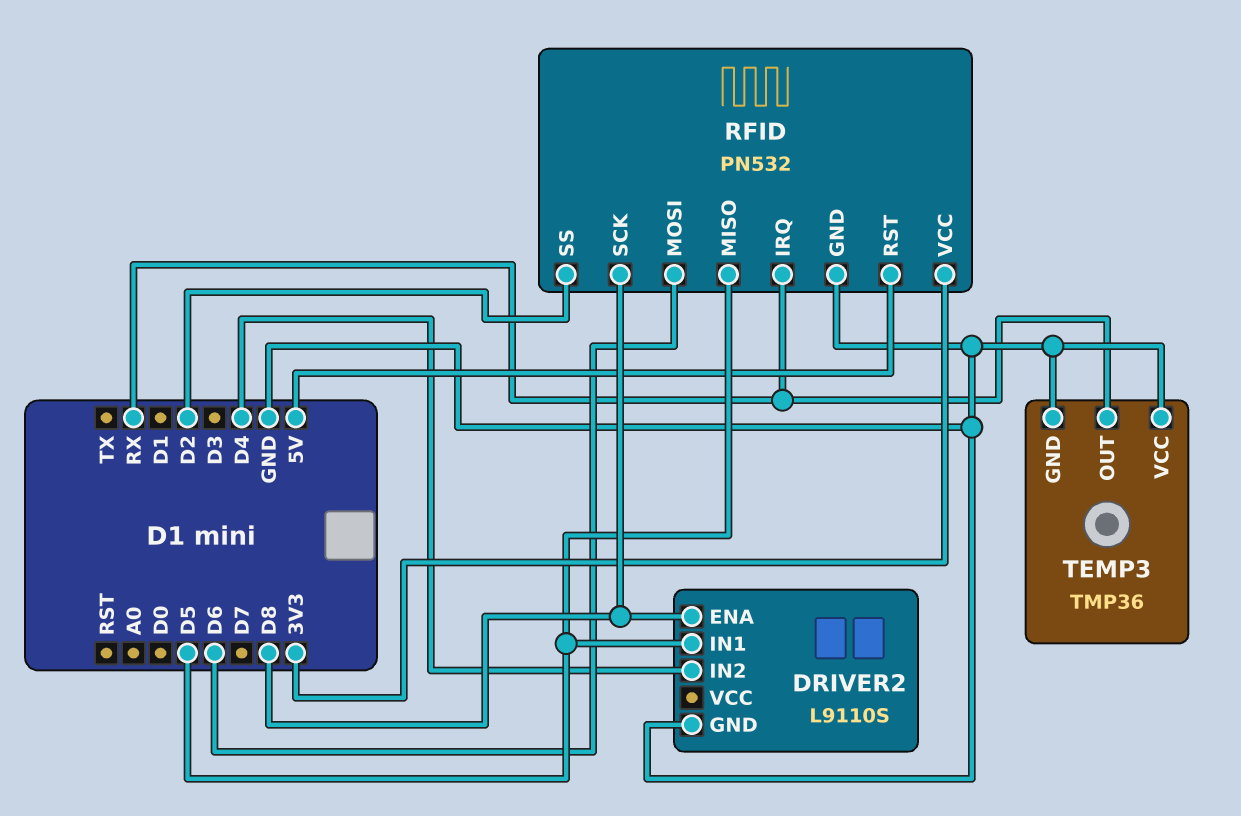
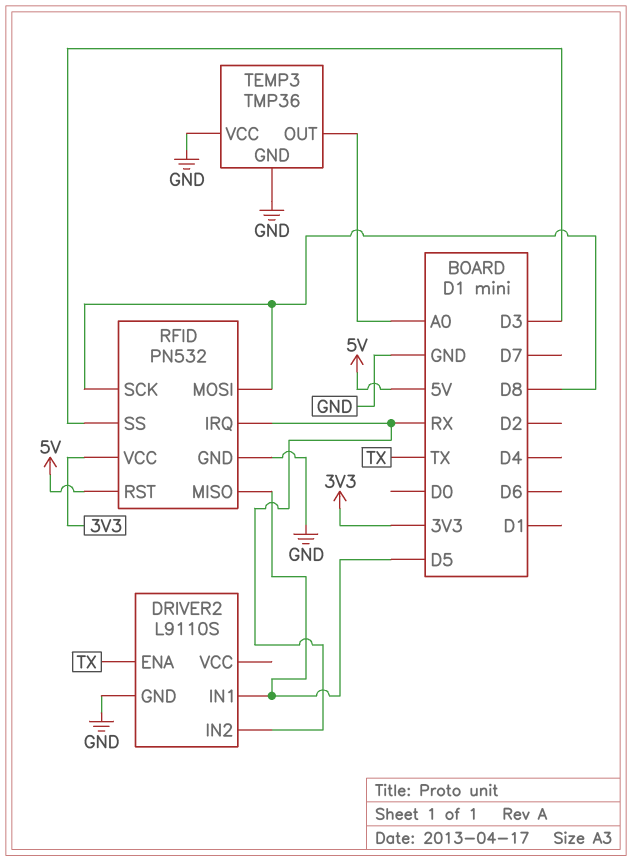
DRIVER2 pin ENA: D8 -> TX
DRIVER2 pin IN2: D4 -> RX
RFID pin MOSI: D6 -> D8
RFID pin SS: D2 -> D3
TEMP3 pin OUT: RX -> A0

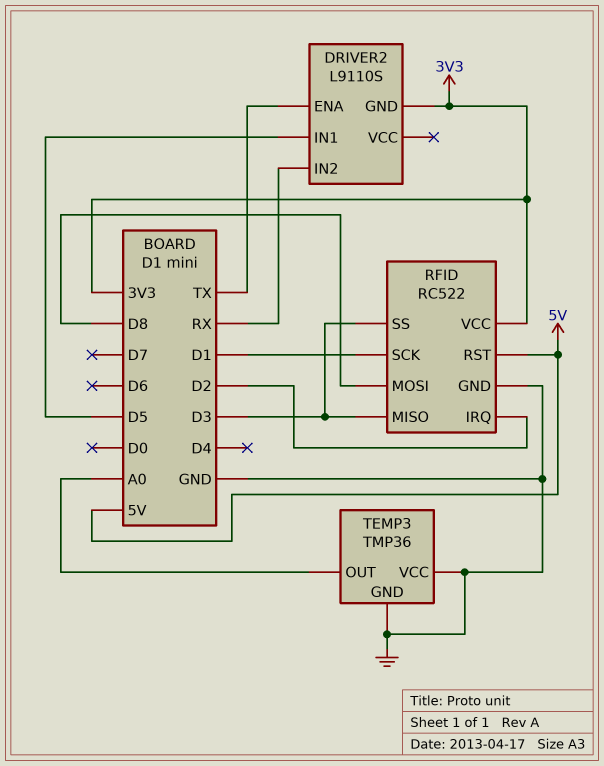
DRIVER2 pin GND: GND -> 3V3
RFID: PN532 -> RC522
RFID pin IRQ: RX -> D2
RFID pin MISO: D5 -> D3
RFID pin SCK: D8 -> D1

